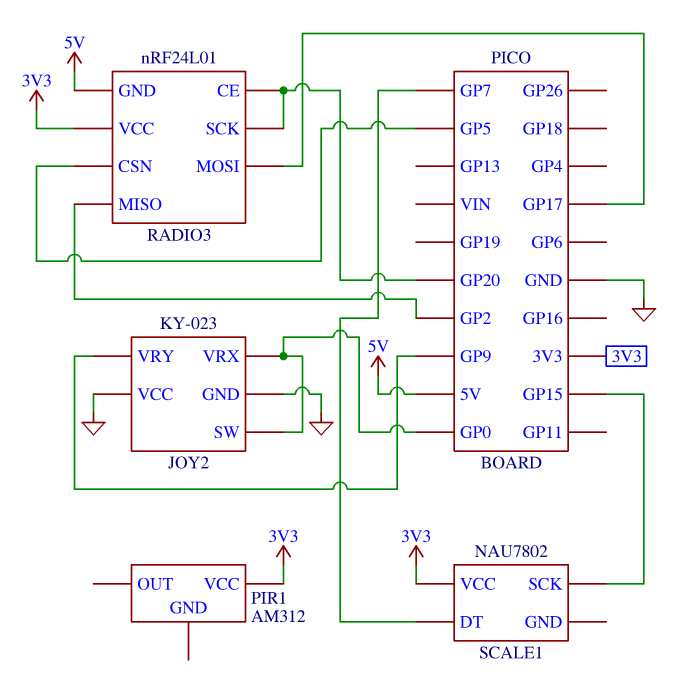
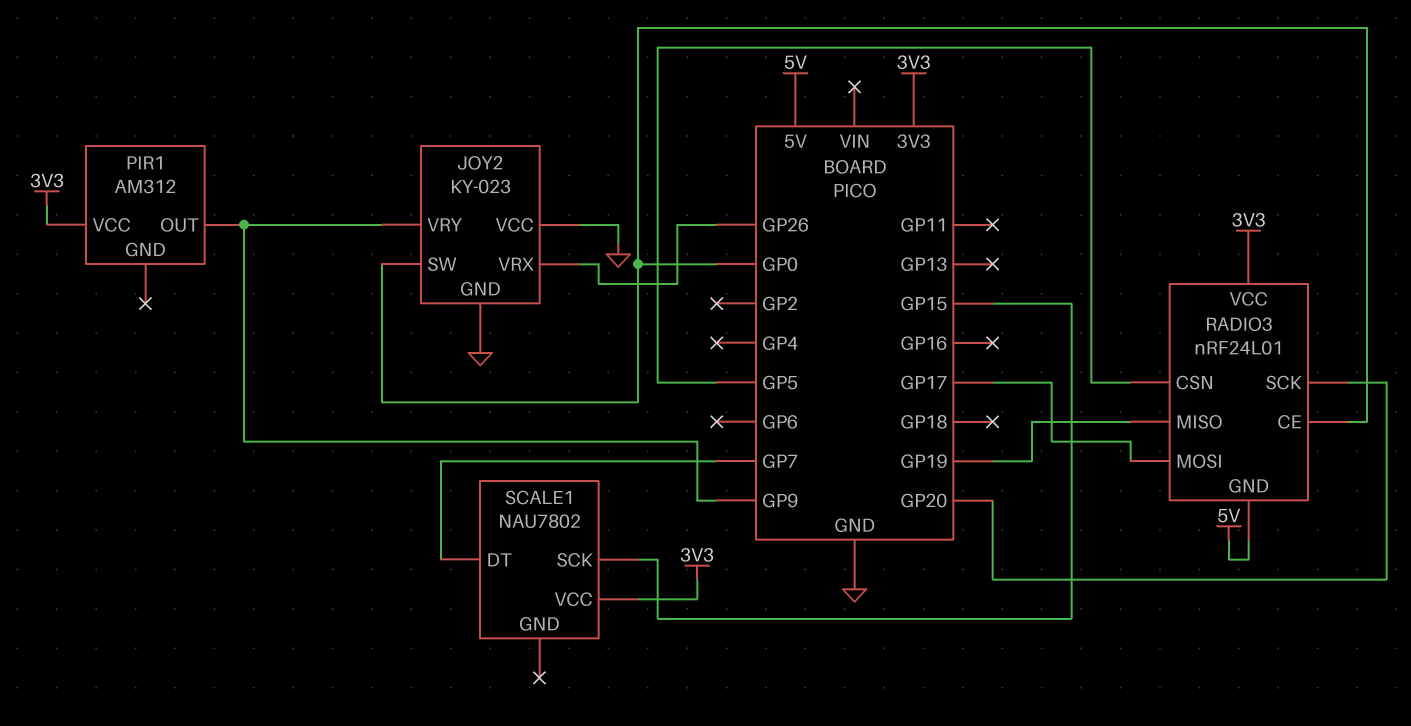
JOY2 pin VRX: GP0 -> GP26
PIR1 pin OUT: none -> GP9
RADIO3 pin CE: GP20 -> GP0
RADIO3 pin MISO: GP2 -> GP19

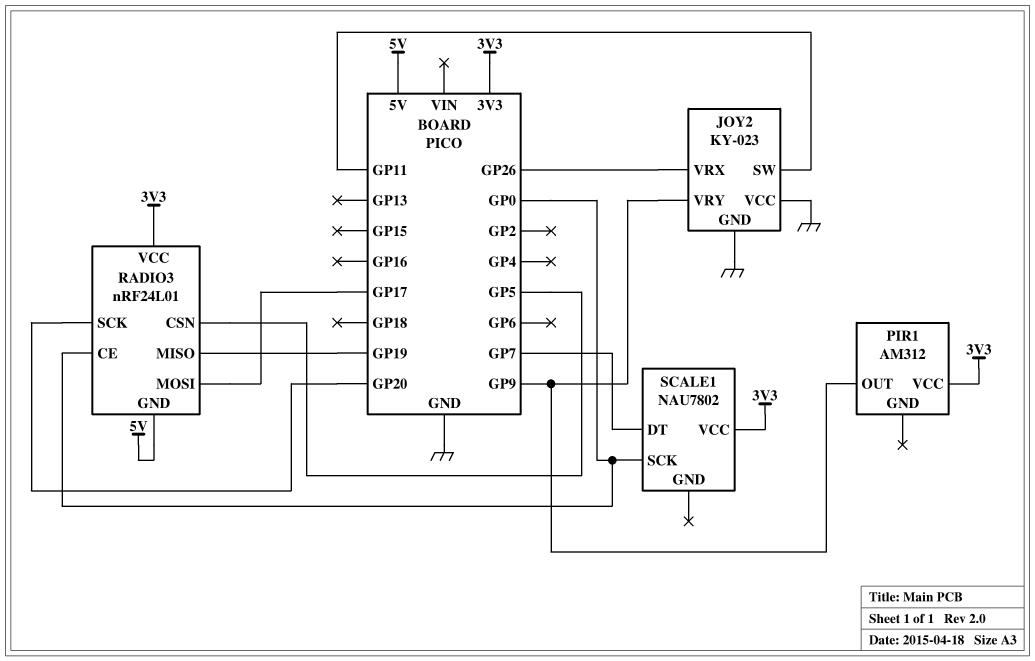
JOY2 pin SW: GP0 -> GP11
SCALE1 pin SCK: GP15 -> GP0

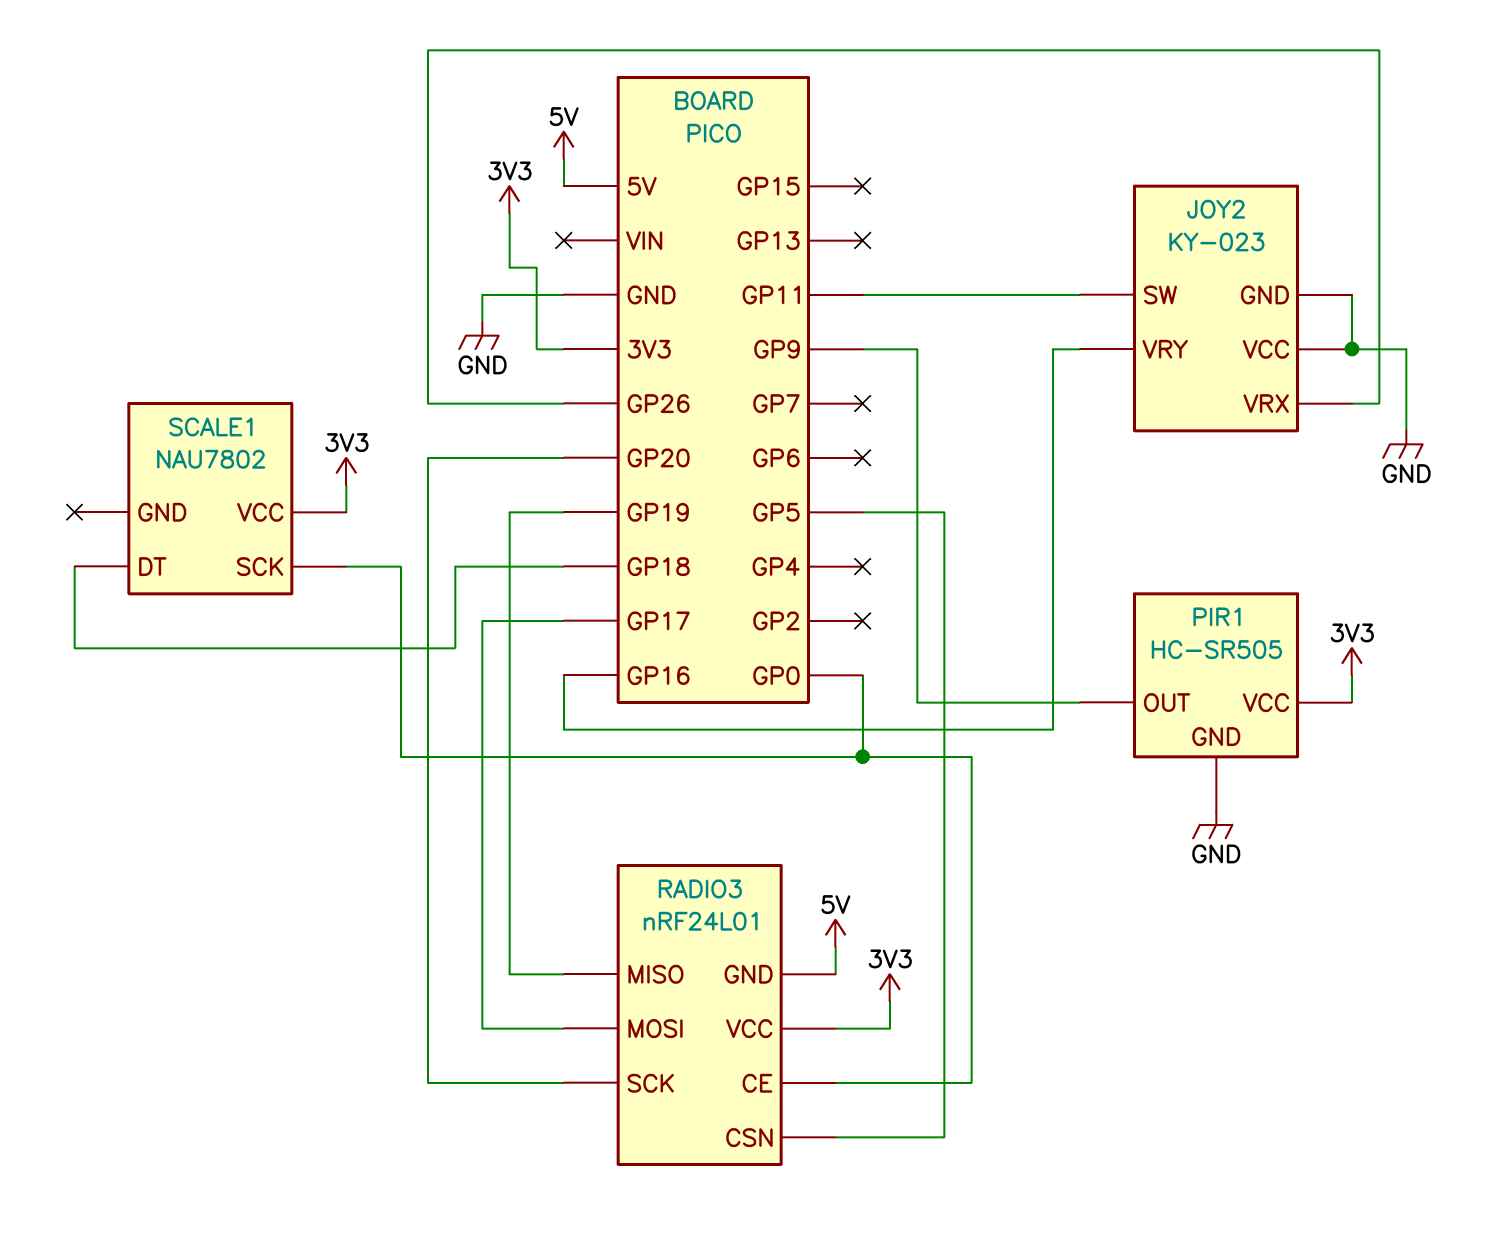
JOY2 pin VRY: GP9 -> GP16
PIR1: AM312 -> HC-SR505
PIR1 pin GND: none -> GND
SCALE1 pin DT: GP7 -> GP18

